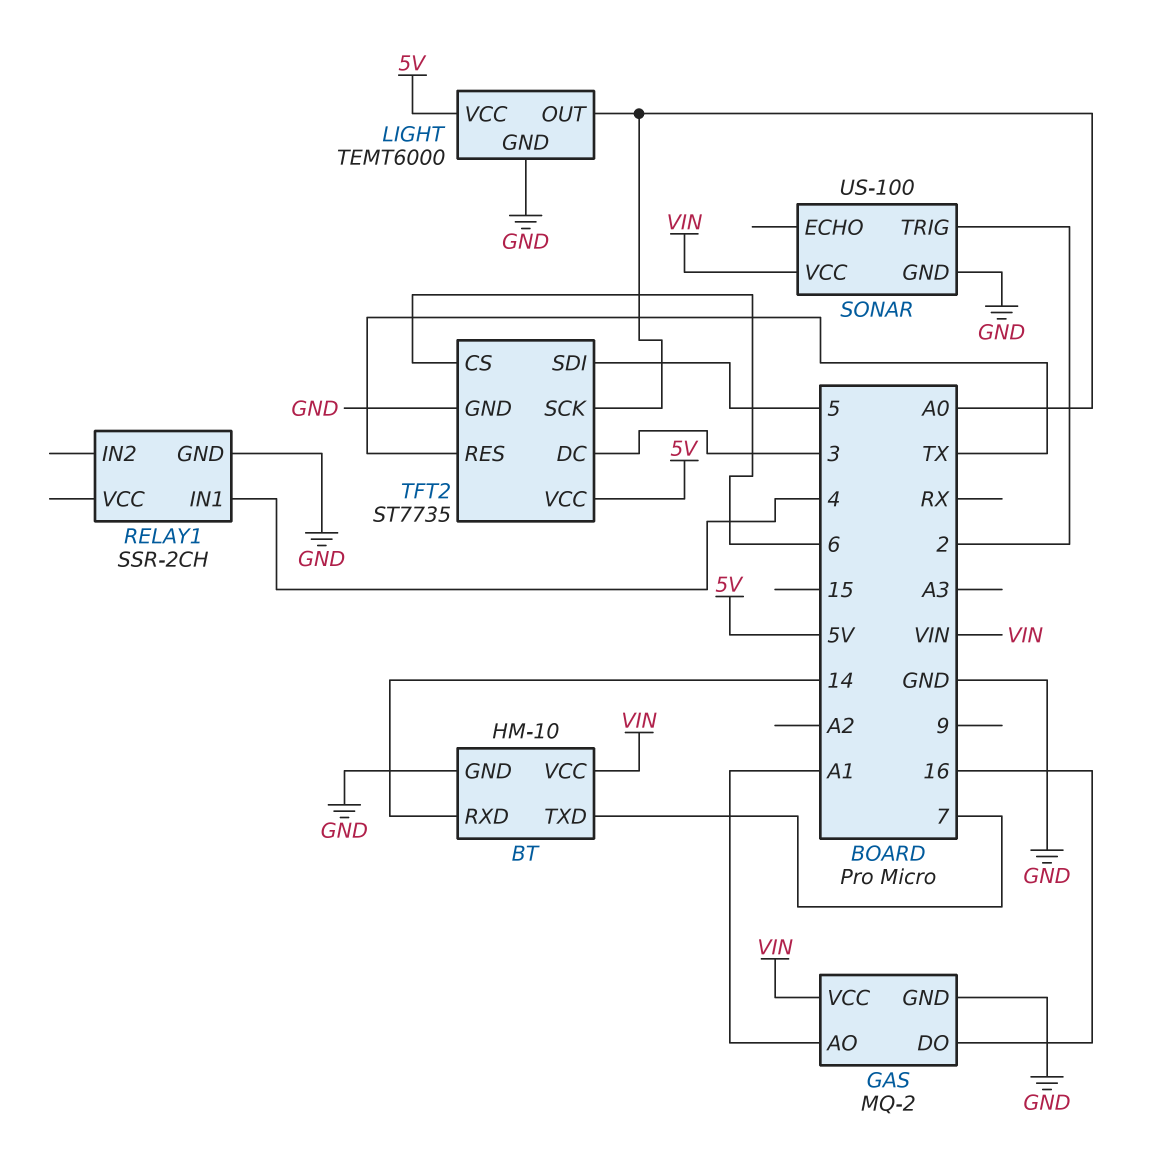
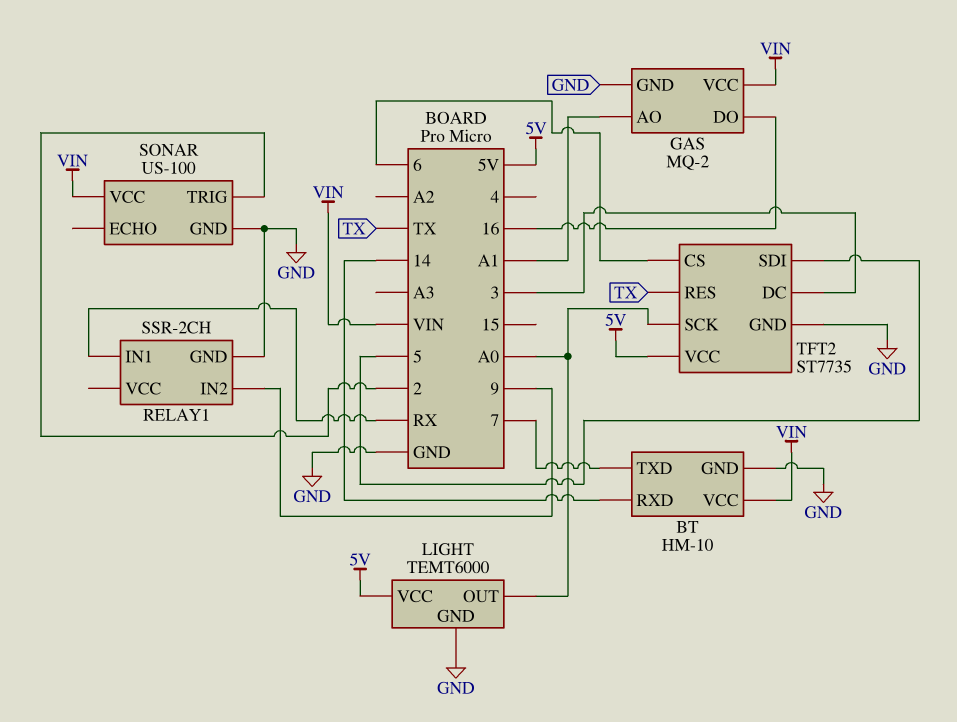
RELAY1 pin IN1: 4 -> RX
RELAY1 pin IN2: none -> 9

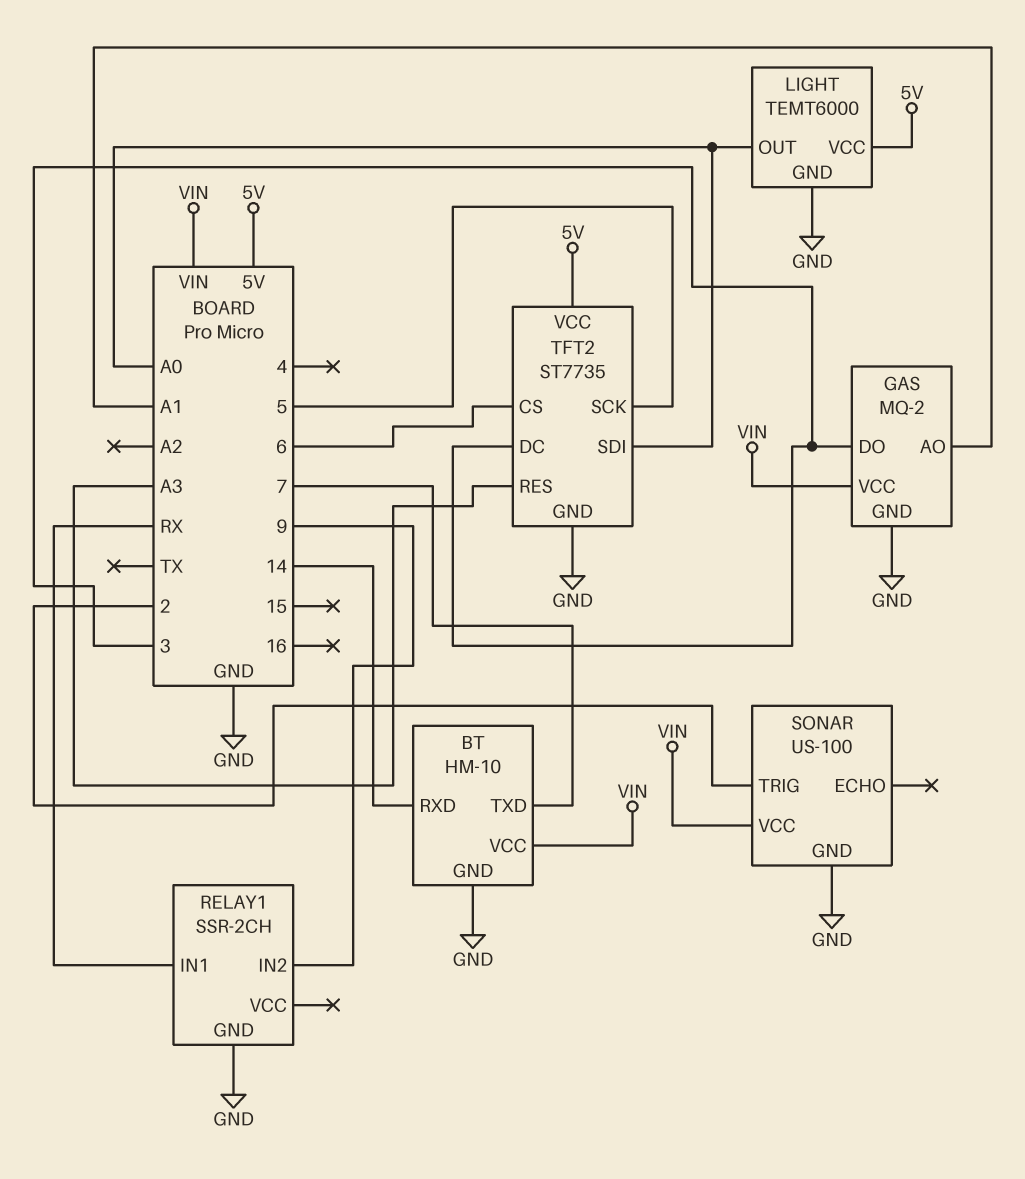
GAS pin DO: 16 -> 3
TFT2 pin RES: TX -> A3
TFT2 pin SCK: A0 -> 5
TFT2 pin SDI: 5 -> A0

